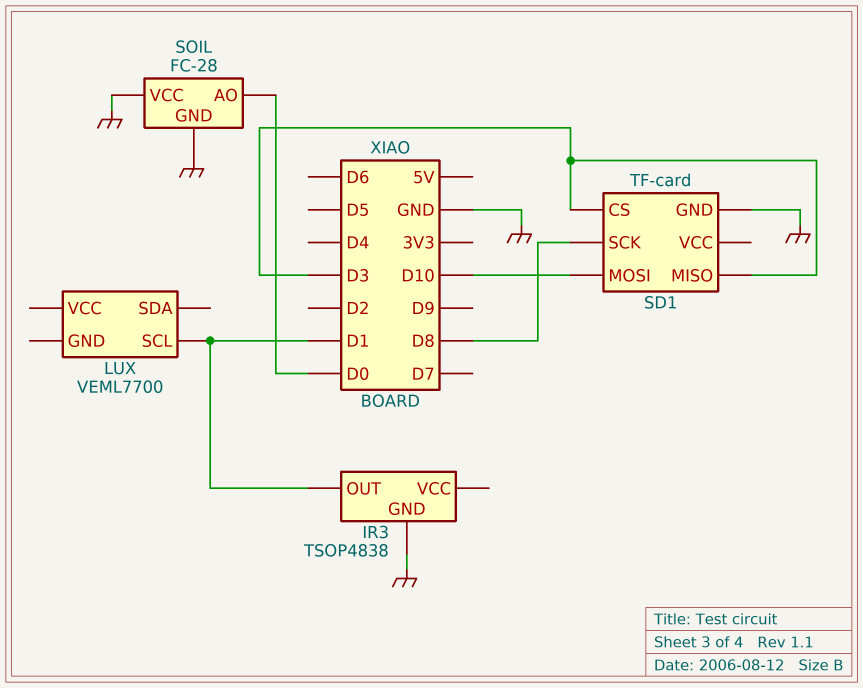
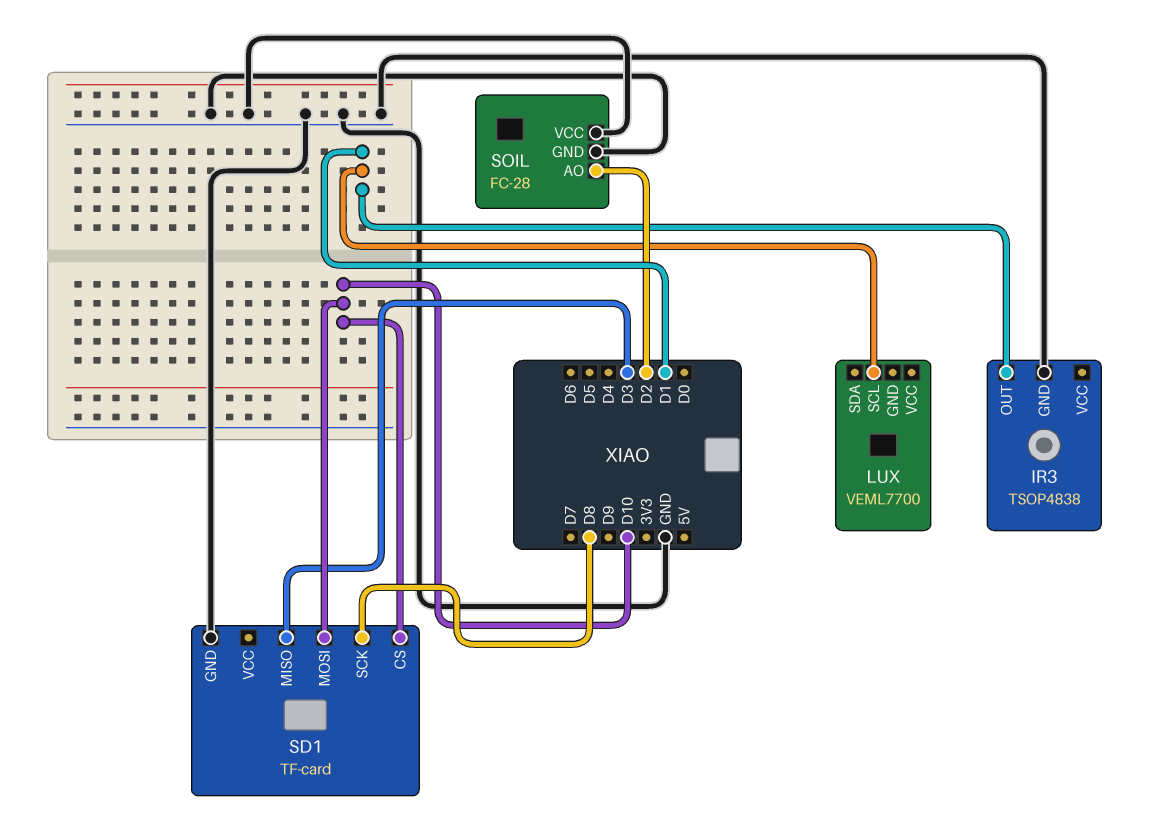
SD1 pin CS: D3 -> D10
SOIL pin AO: D0 -> D2

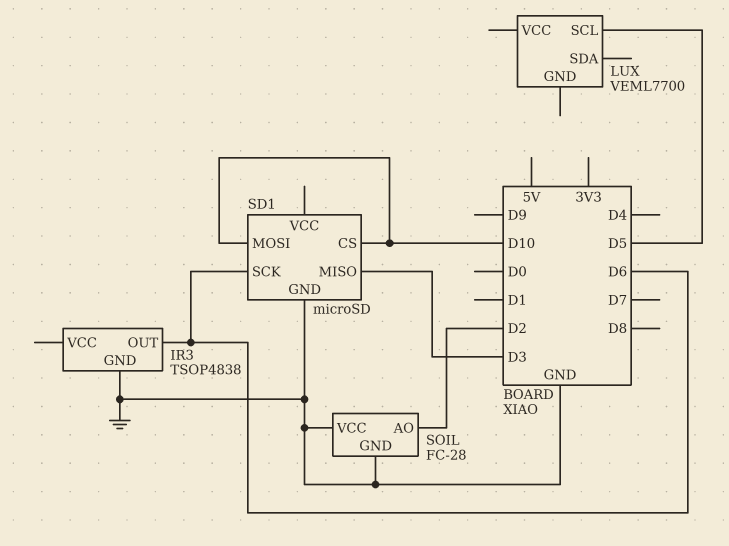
IR3 pin OUT: D1 -> D6
LUX pin SCL: D1 -> D5
SD1: TF-card -> microSD
SD1 pin SCK: D8 -> D6

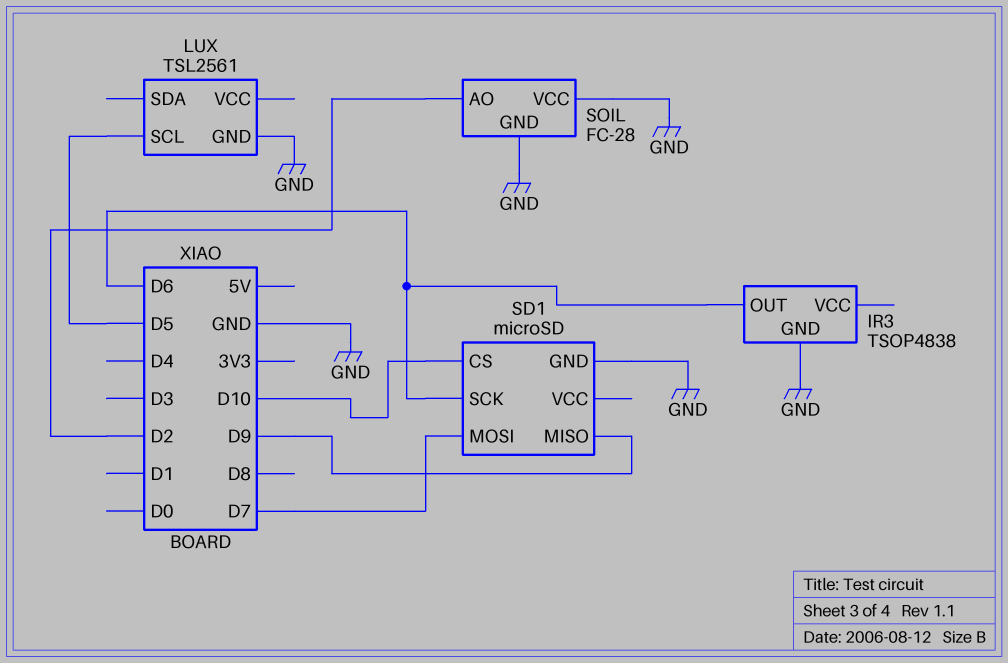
LUX: VEML7700 -> TSL2561
LUX pin GND: none -> GND
SD1 pin MISO: D3 -> D9
SD1 pin MOSI: D10 -> D7

